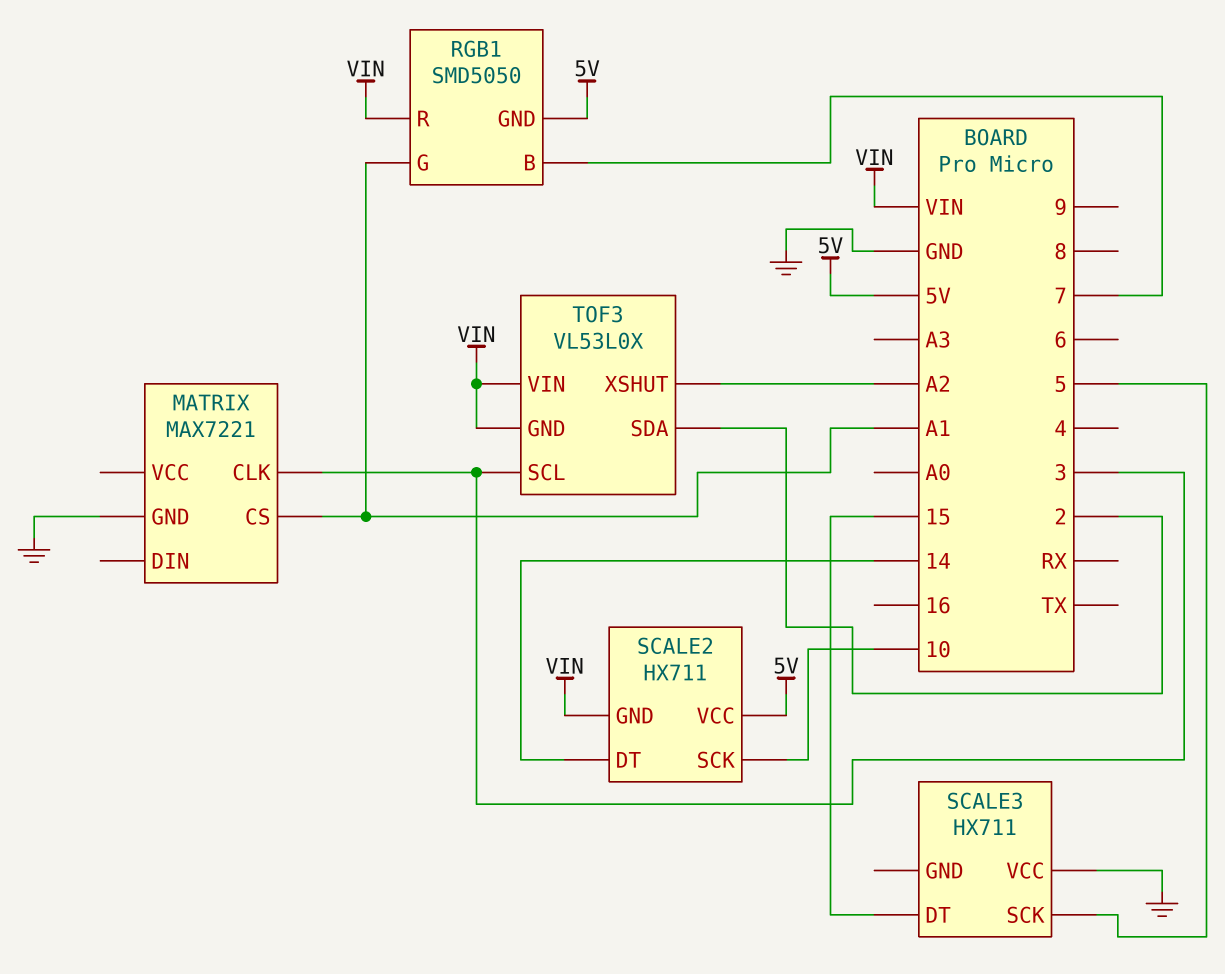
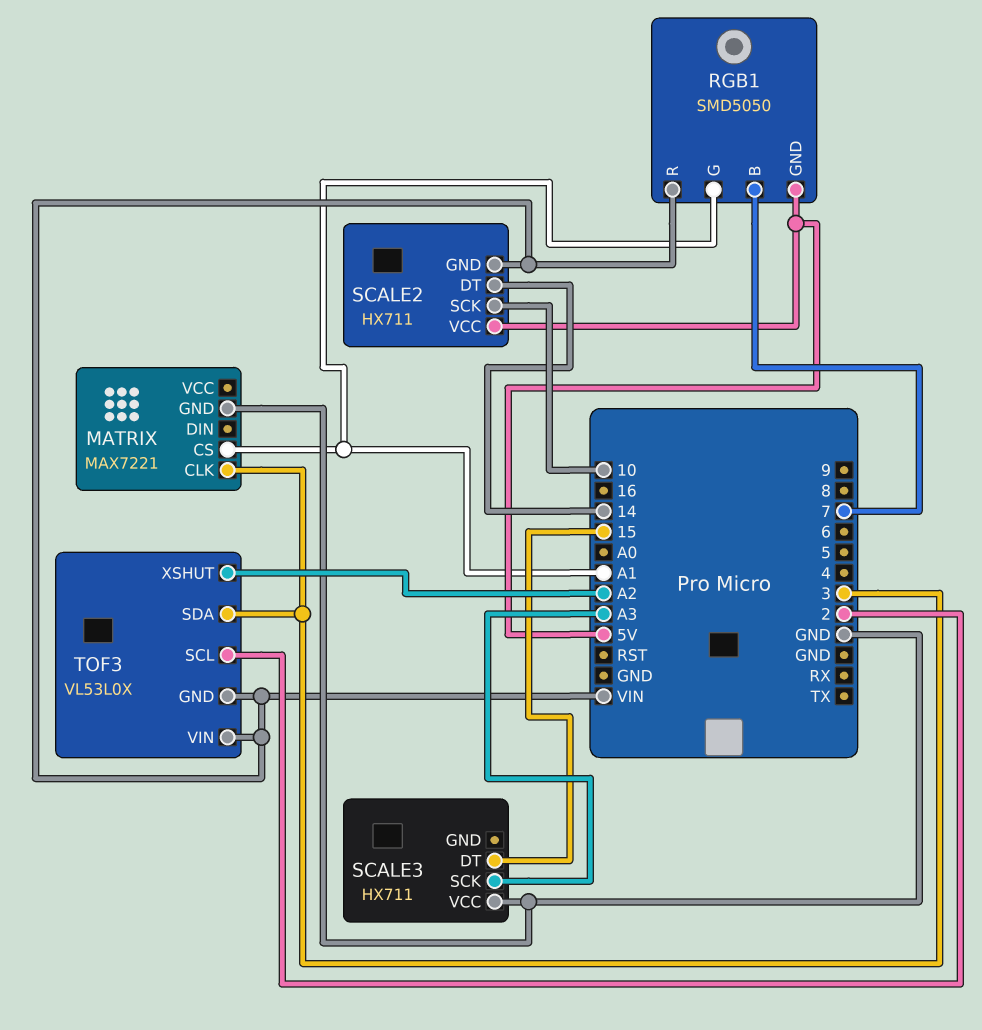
SCALE3 pin SCK: 5 -> A3
TOF3 pin SCL: 3 -> 2
TOF3 pin SDA: 2 -> 3

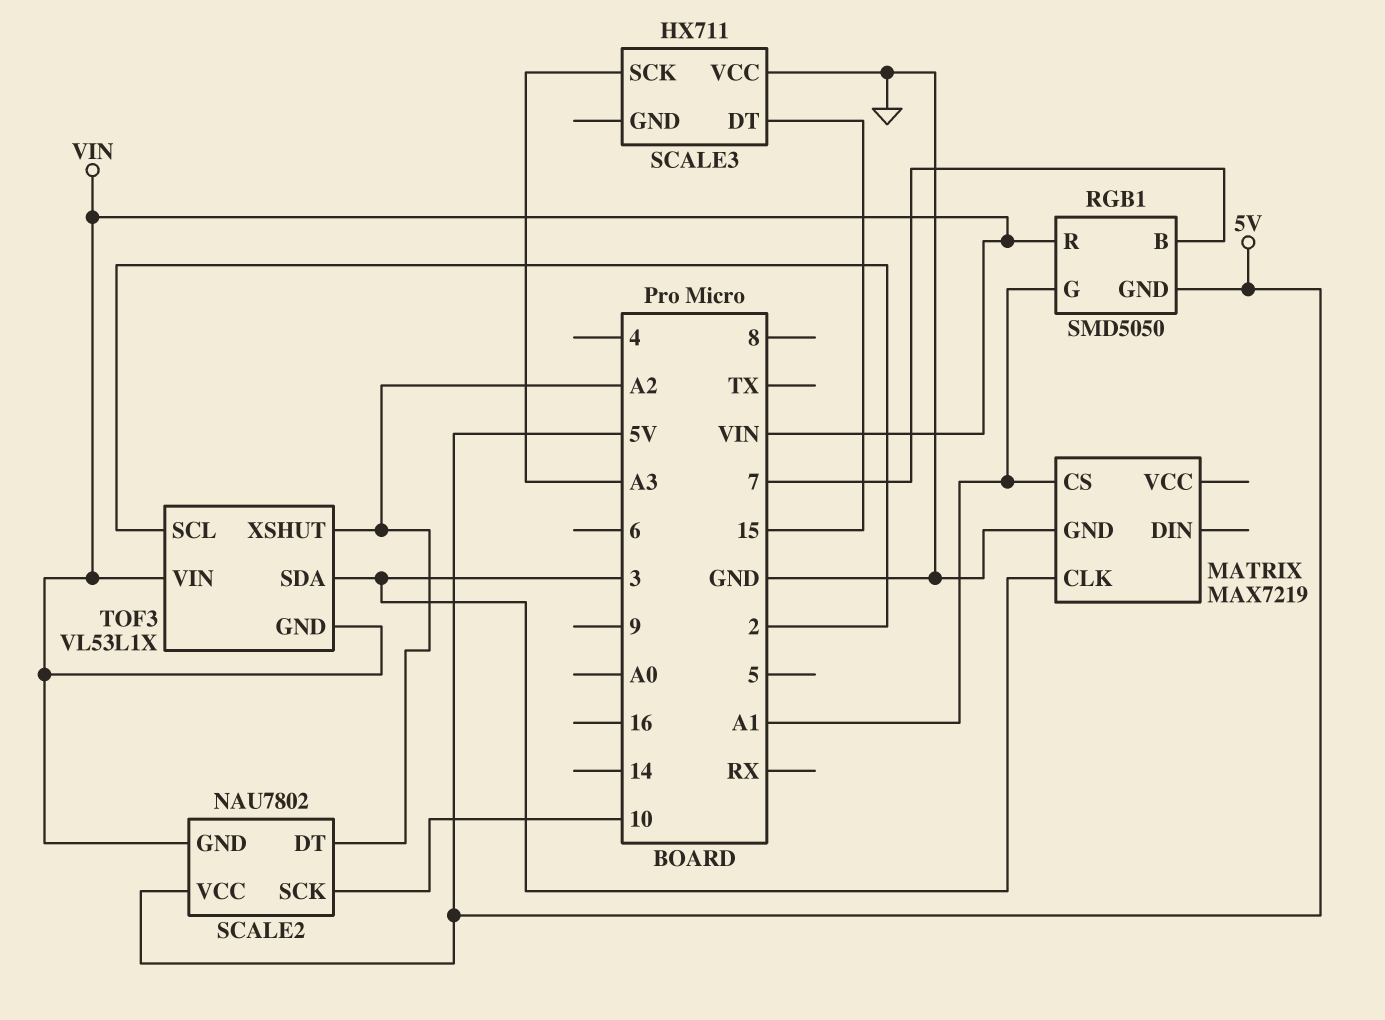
MATRIX: MAX7221 -> MAX7219
SCALE2: HX711 -> NAU7802
SCALE2 pin DT: 14 -> A2
TOF3: VL53L0X -> VL53L1X

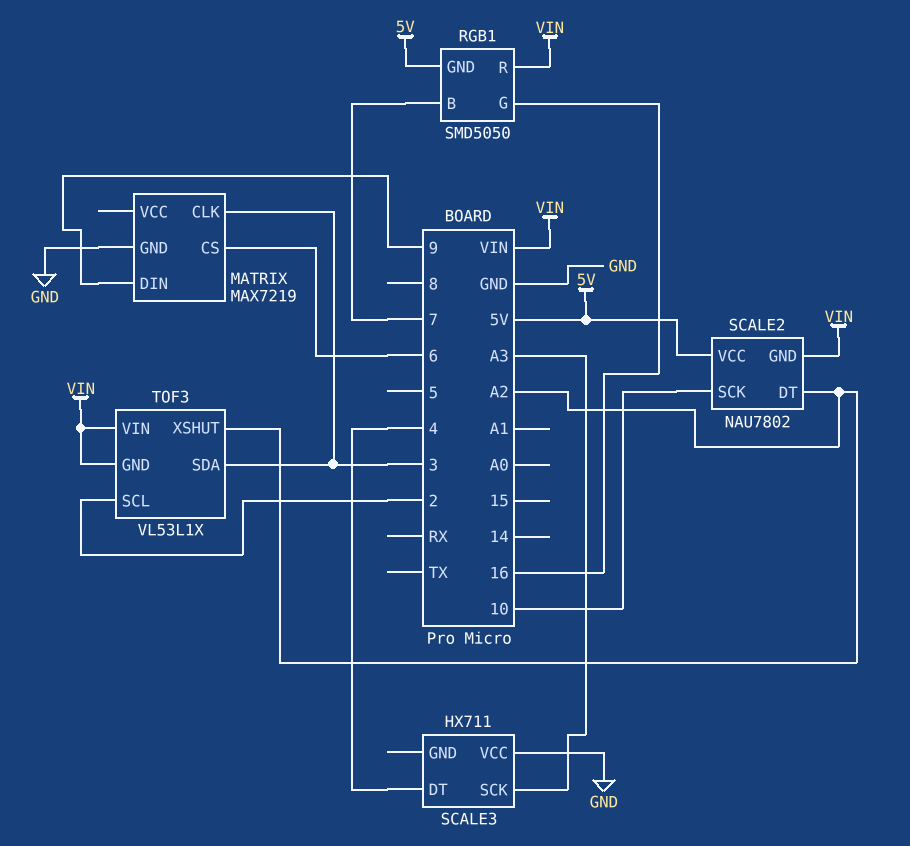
MATRIX pin CS: A1 -> 6
MATRIX pin DIN: none -> 9
RGB1 pin G: A1 -> 16
SCALE3 pin DT: 15 -> 4

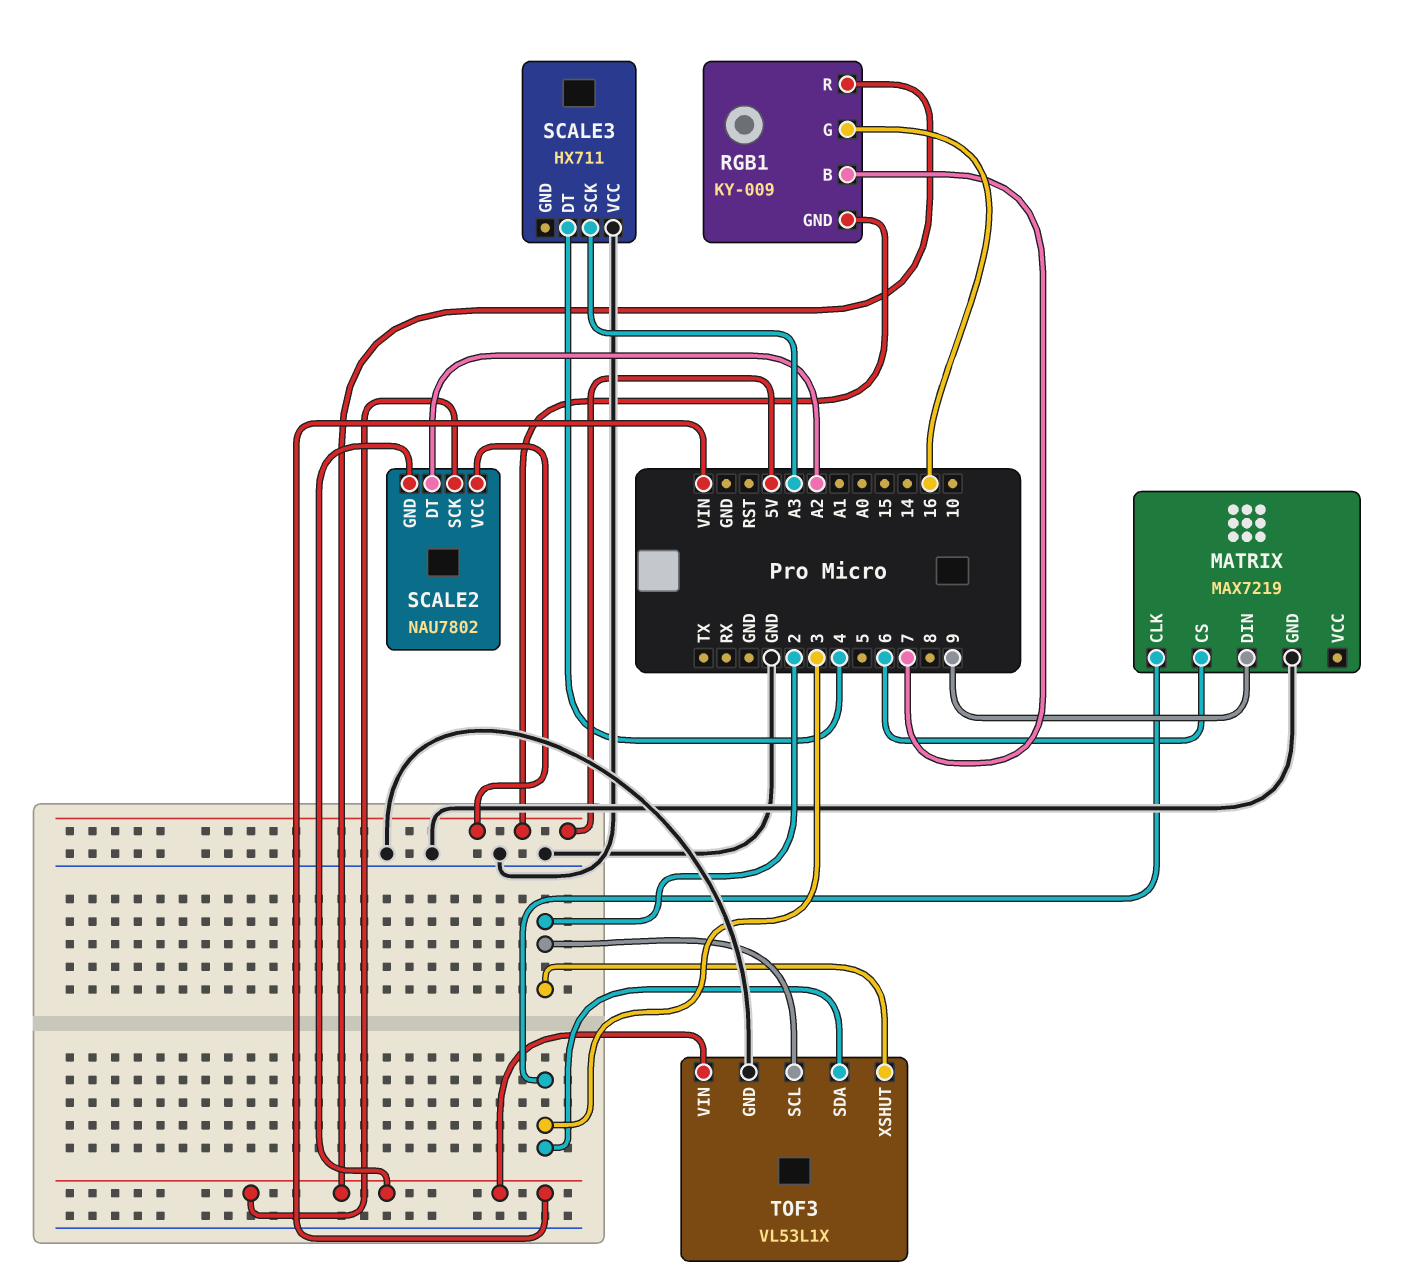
RGB1: SMD5050 -> KY-009
SCALE2 pin SCK: 10 -> VIN
TOF3 pin GND: VIN -> GND
TOF3 pin XSHUT: A2 -> 2

